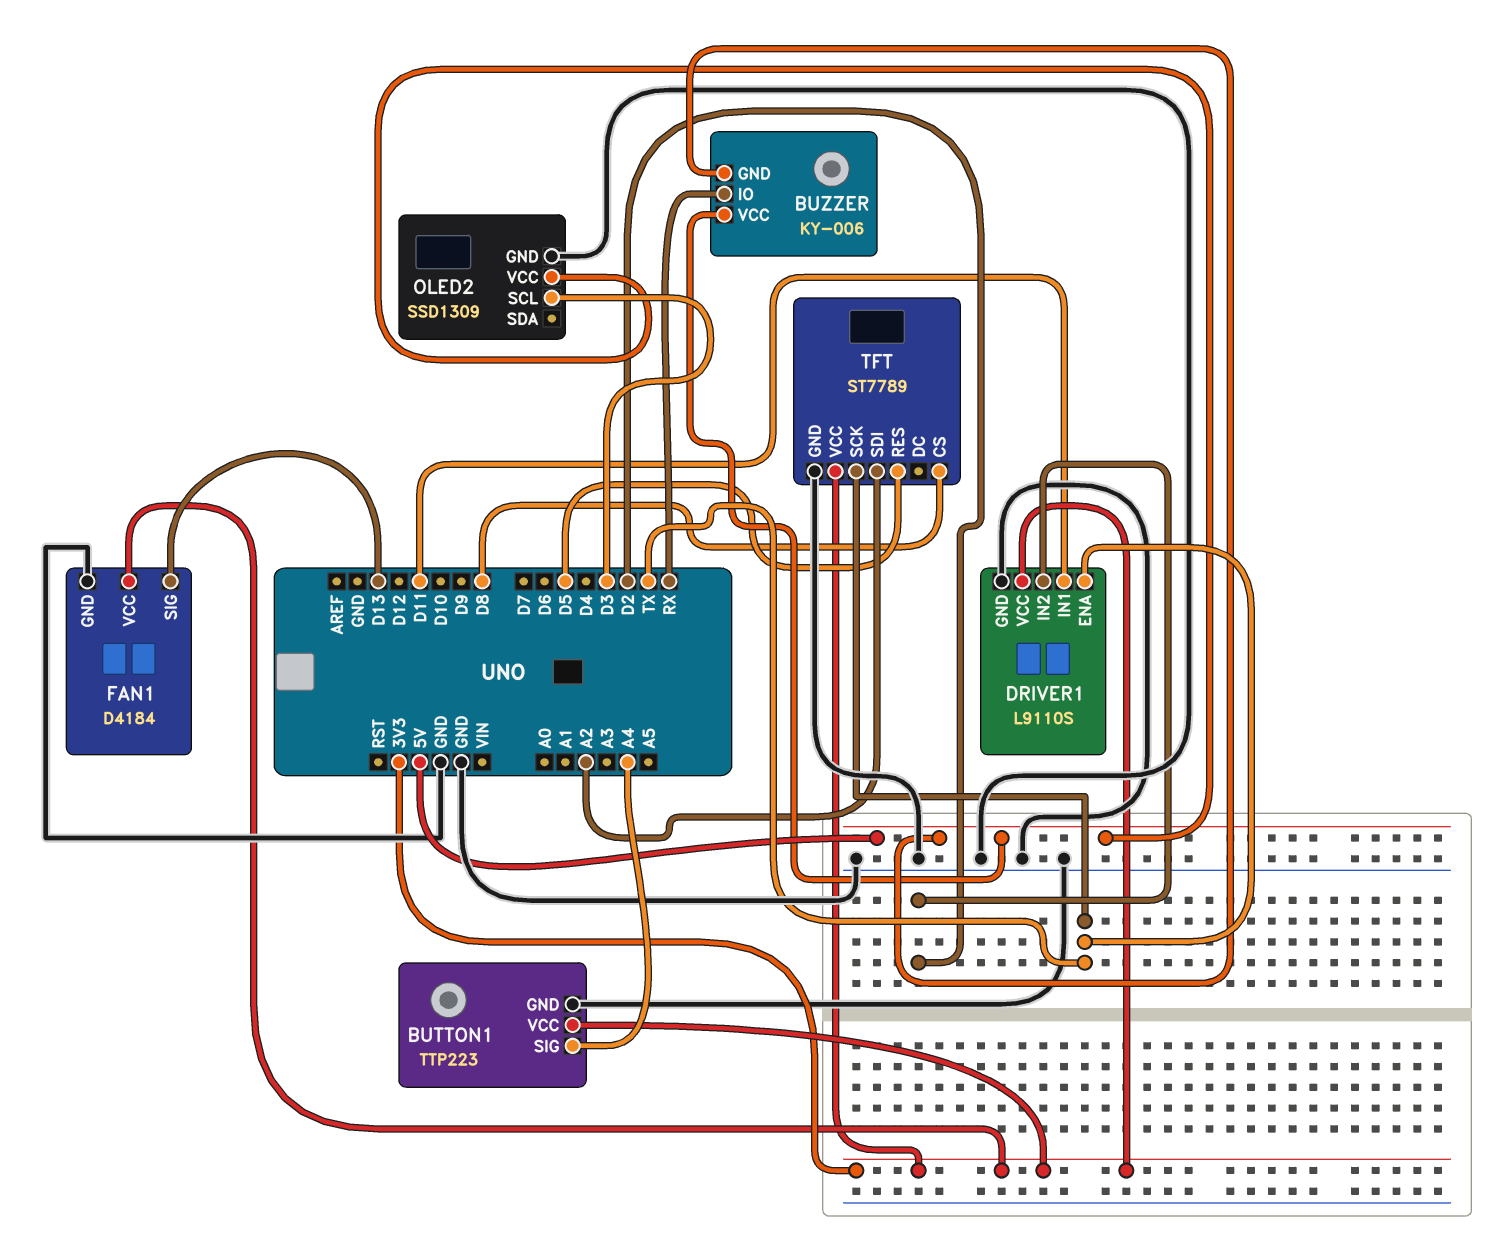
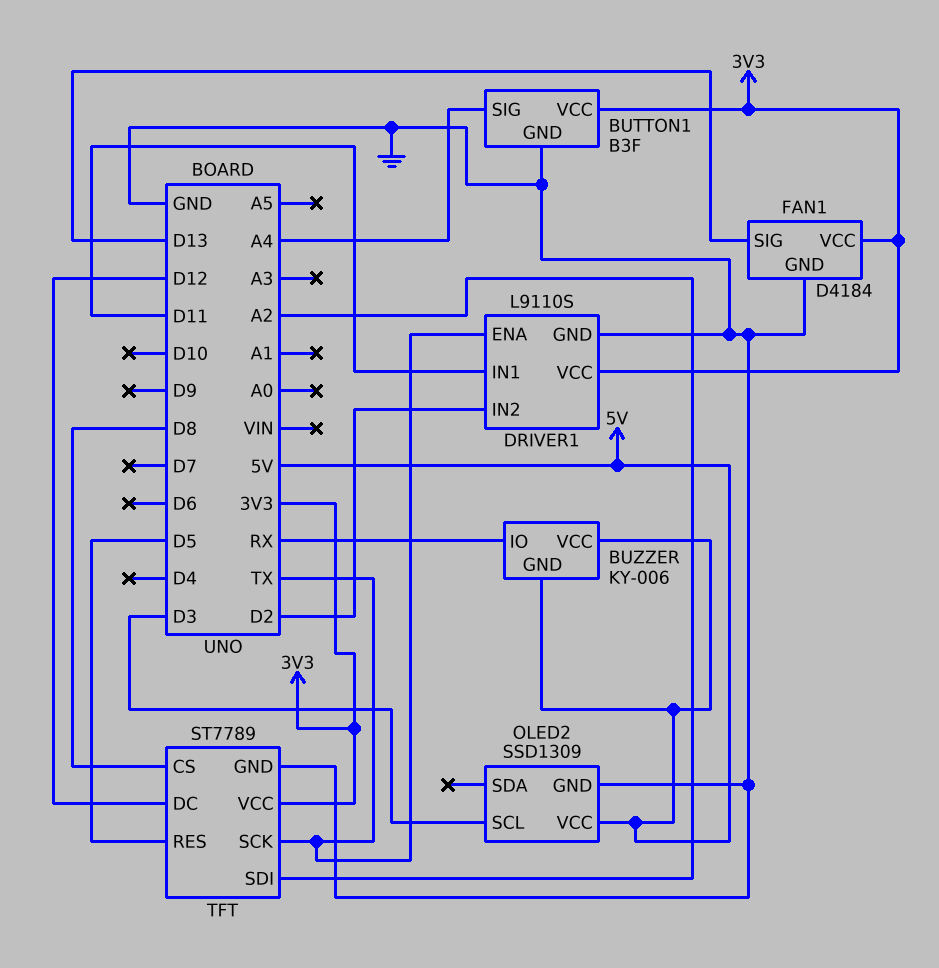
BUTTON1: TTP223 -> B3F
TFT pin DC: none -> D12

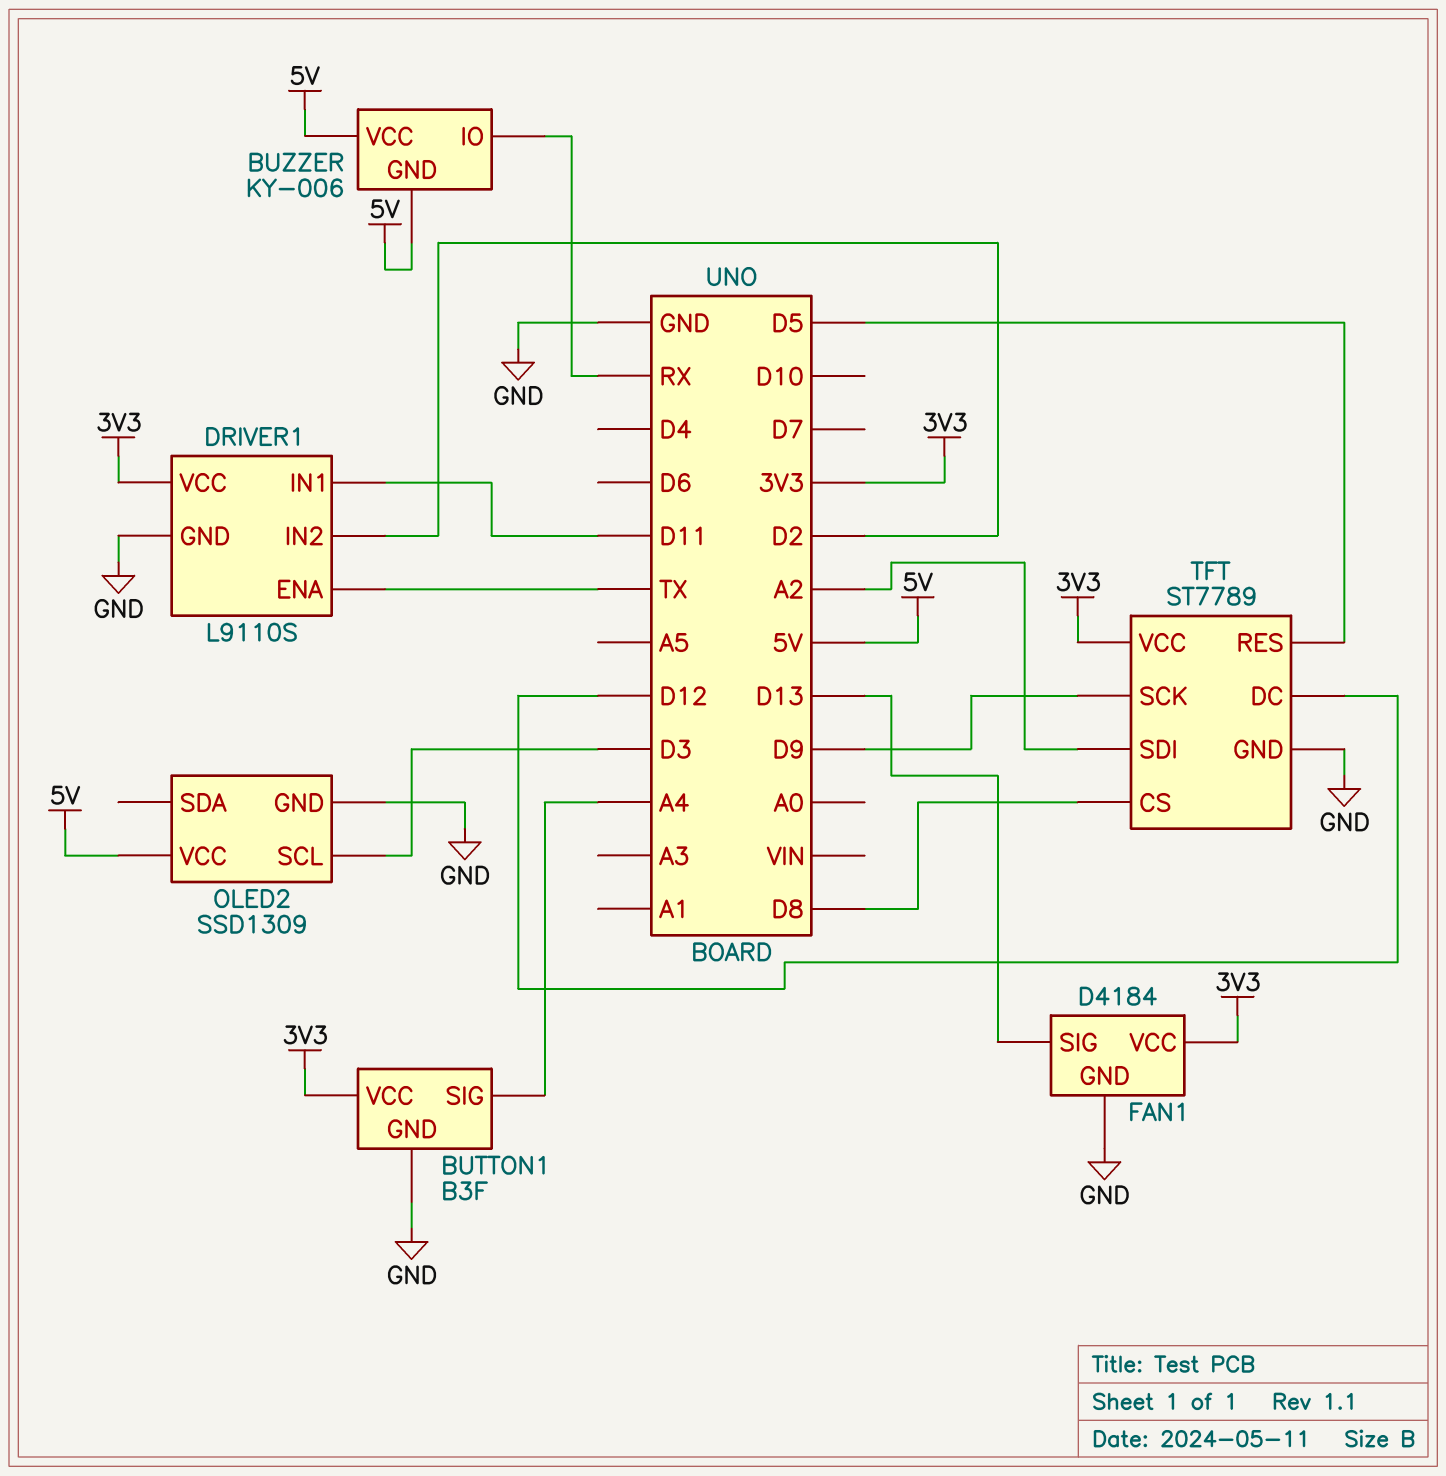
TFT pin SCK: TX -> D9

